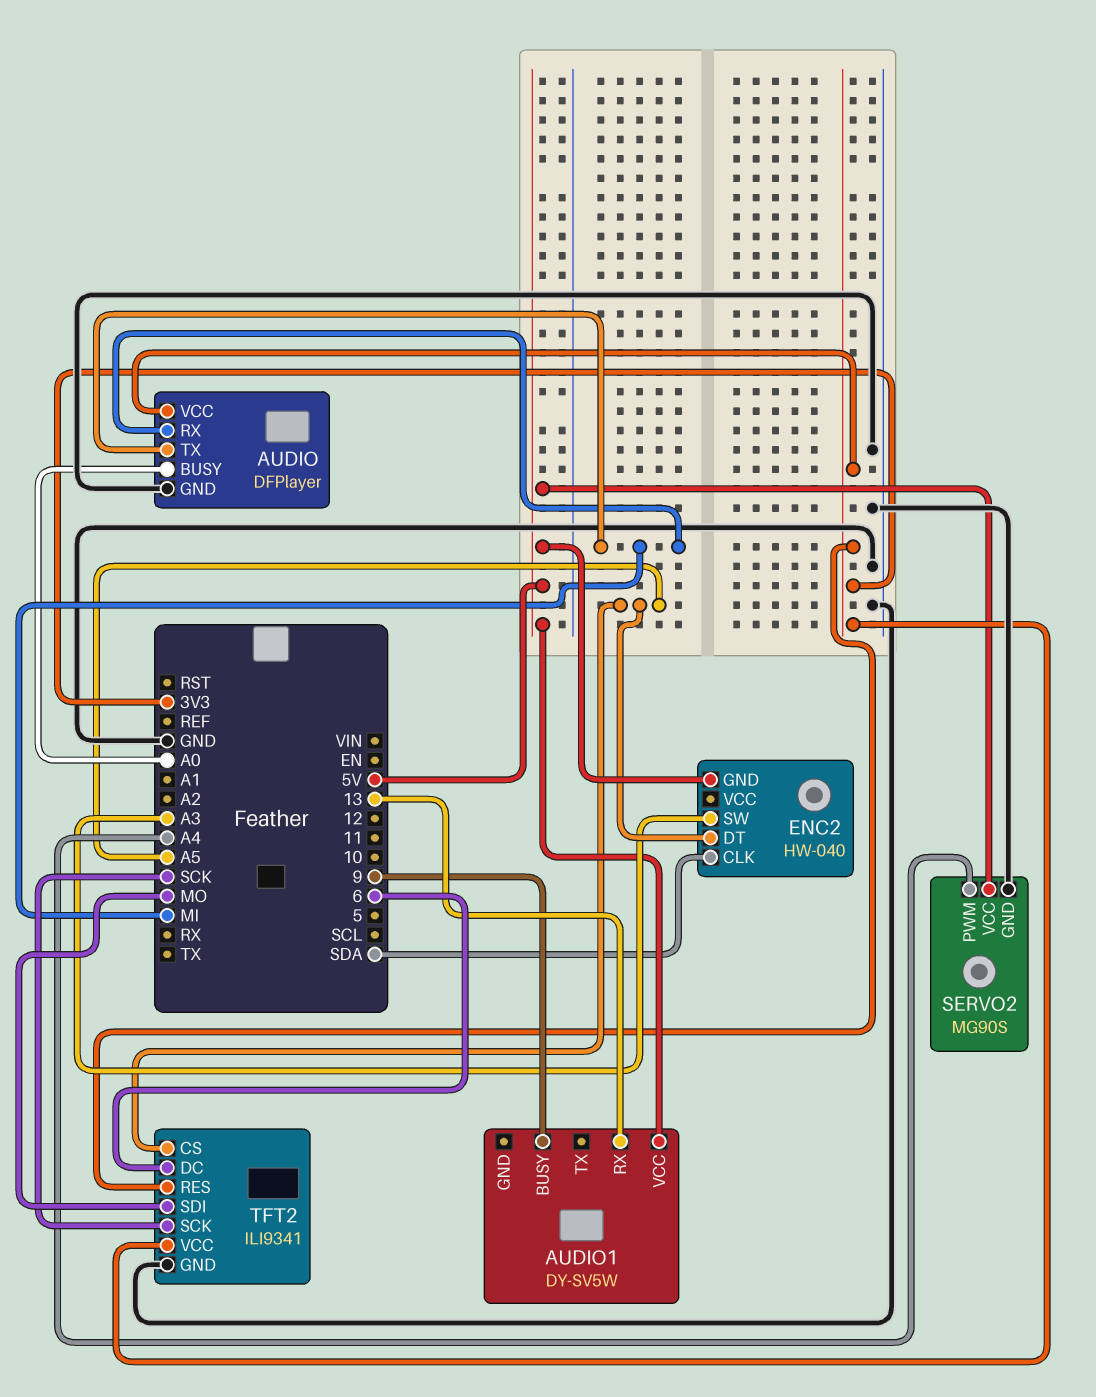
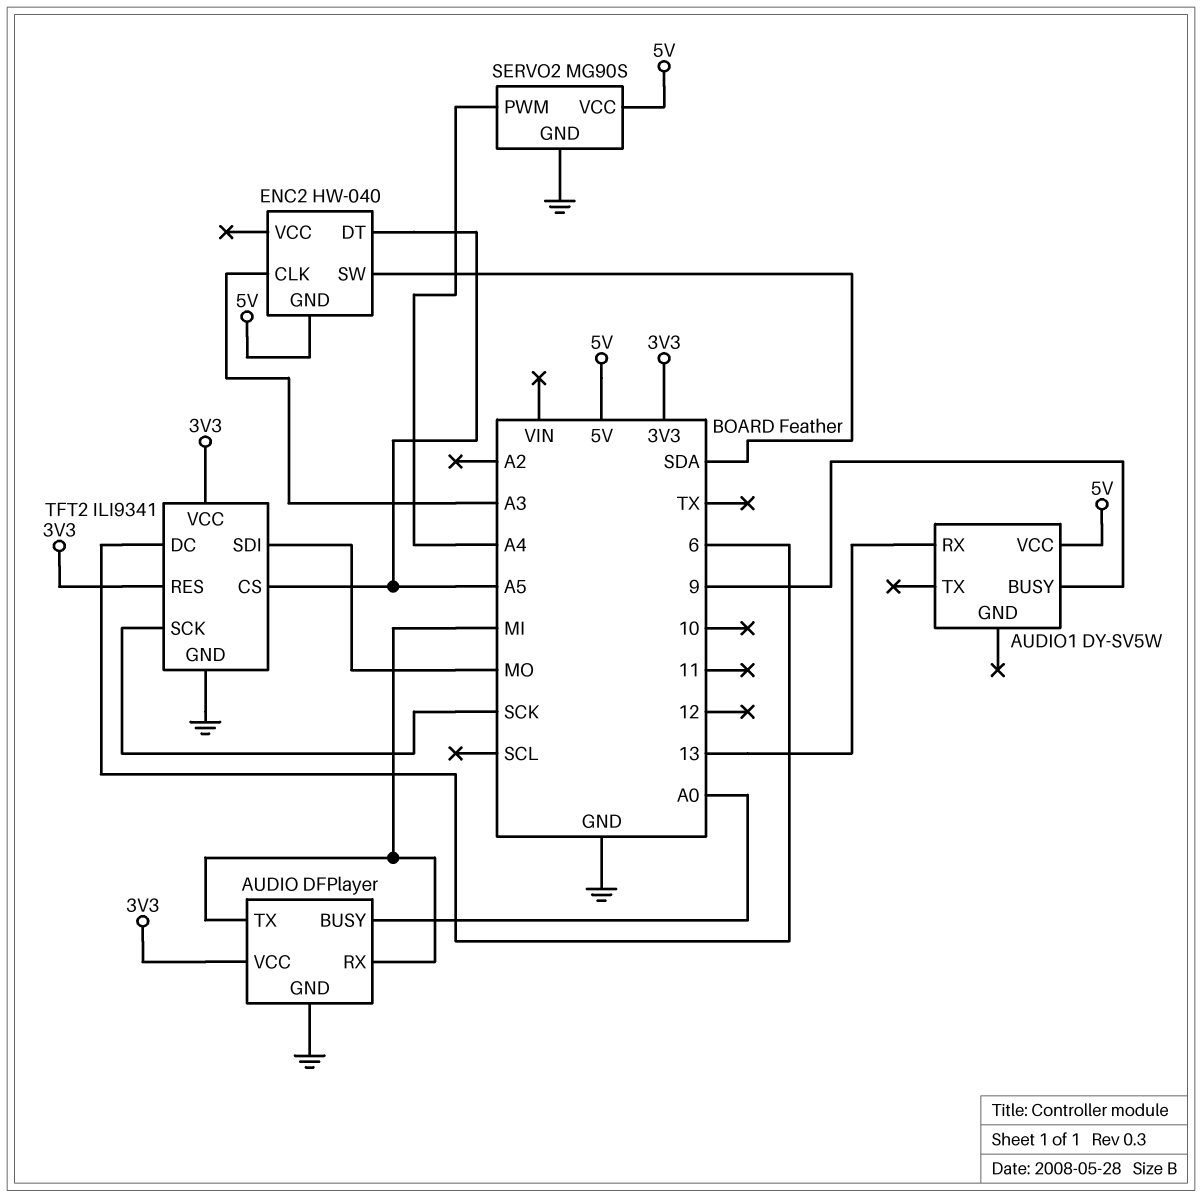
ENC2 pin CLK: SDA -> A3
ENC2 pin SW: A3 -> SDA

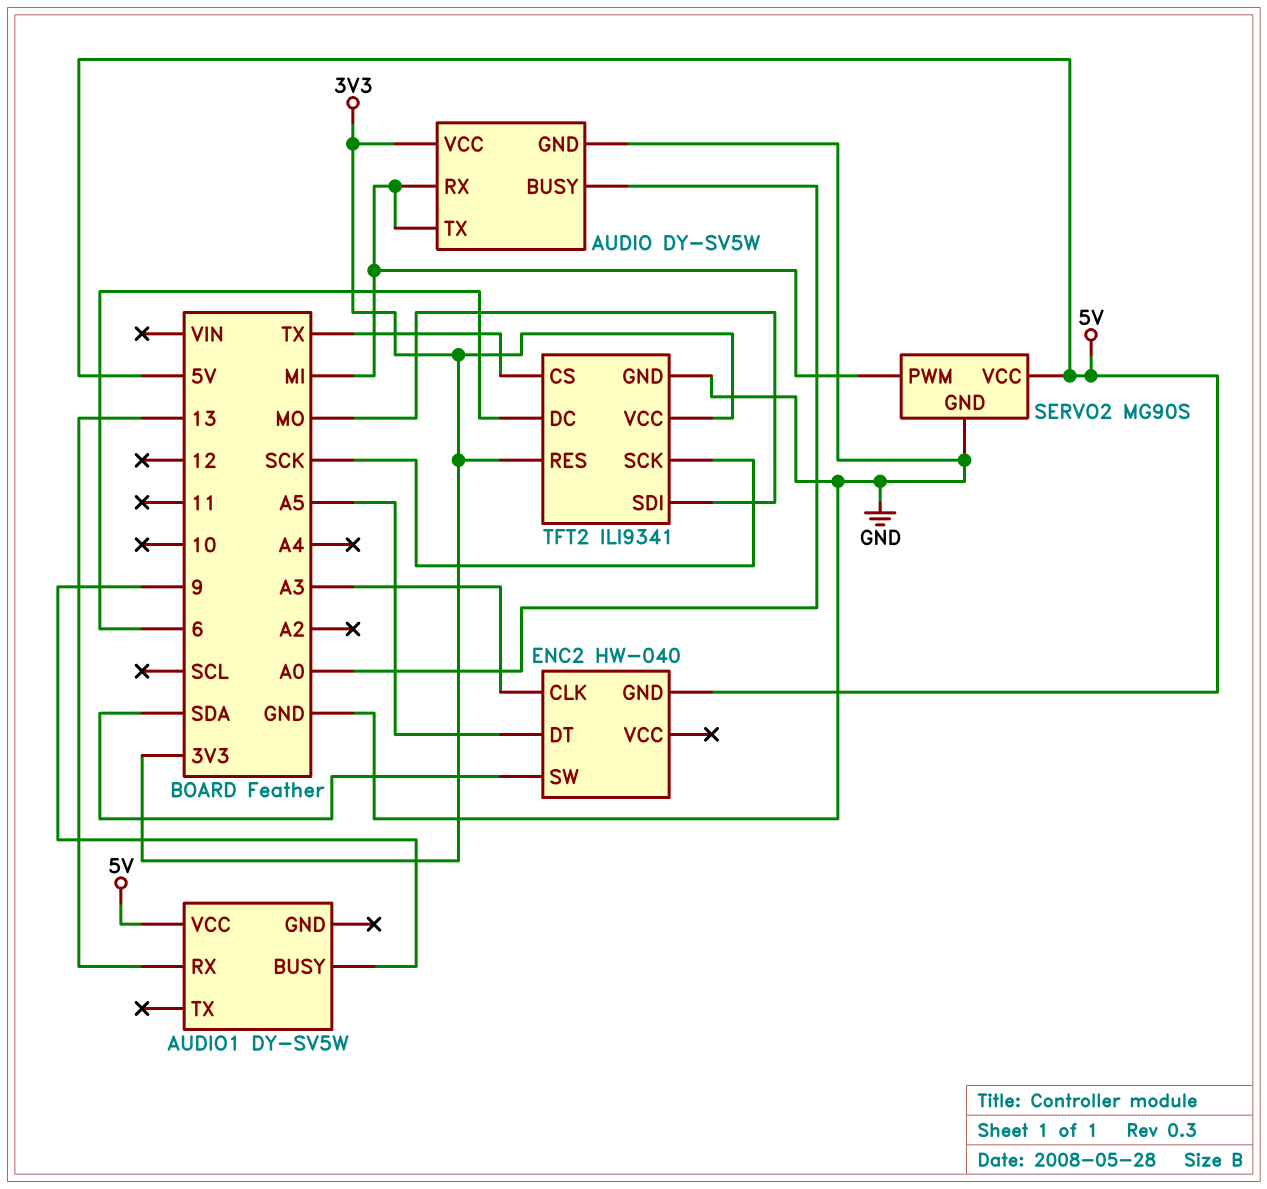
AUDIO: DFPlayer -> DY-SV5W
SERVO2 pin PWM: A4 -> MI
TFT2 pin CS: A5 -> TX

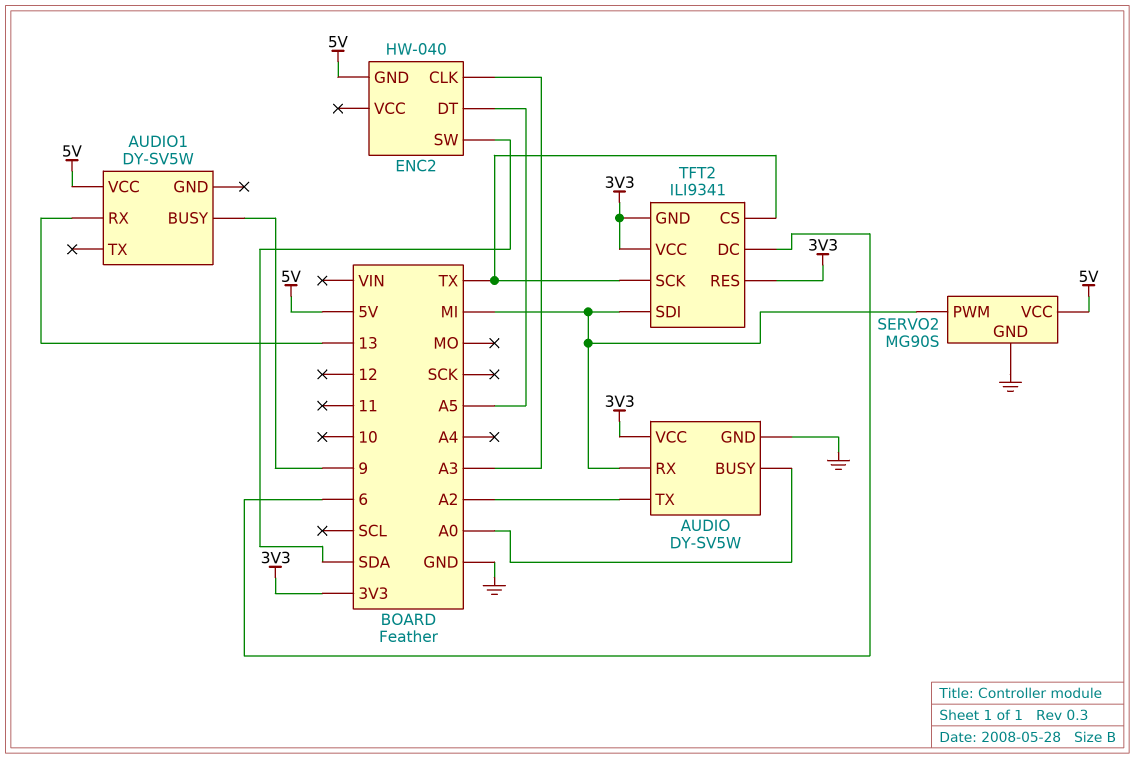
AUDIO pin TX: MI -> A2
TFT2 pin GND: GND -> 3V3
TFT2 pin SCK: SCK -> TX
TFT2 pin SDI: MO -> MI

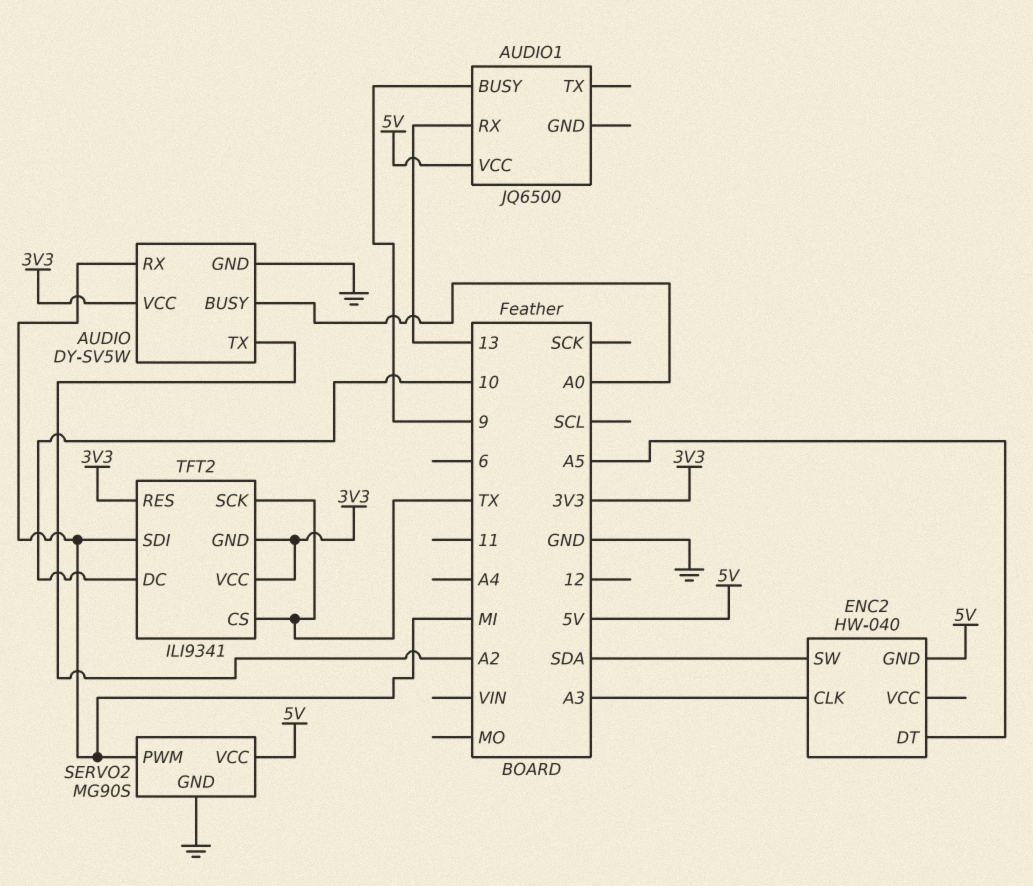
AUDIO1: DY-SV5W -> JQ6500
TFT2 pin DC: 6 -> 10

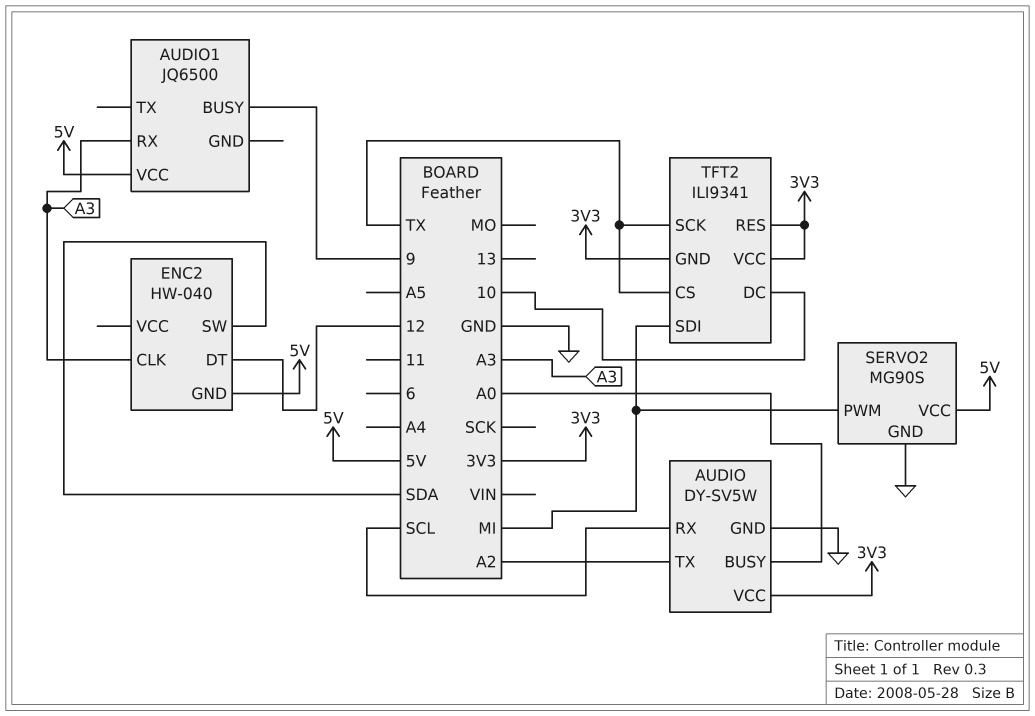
AUDIO pin RX: MI -> SCL
AUDIO1 pin RX: 13 -> A3
ENC2 pin DT: A5 -> 12

